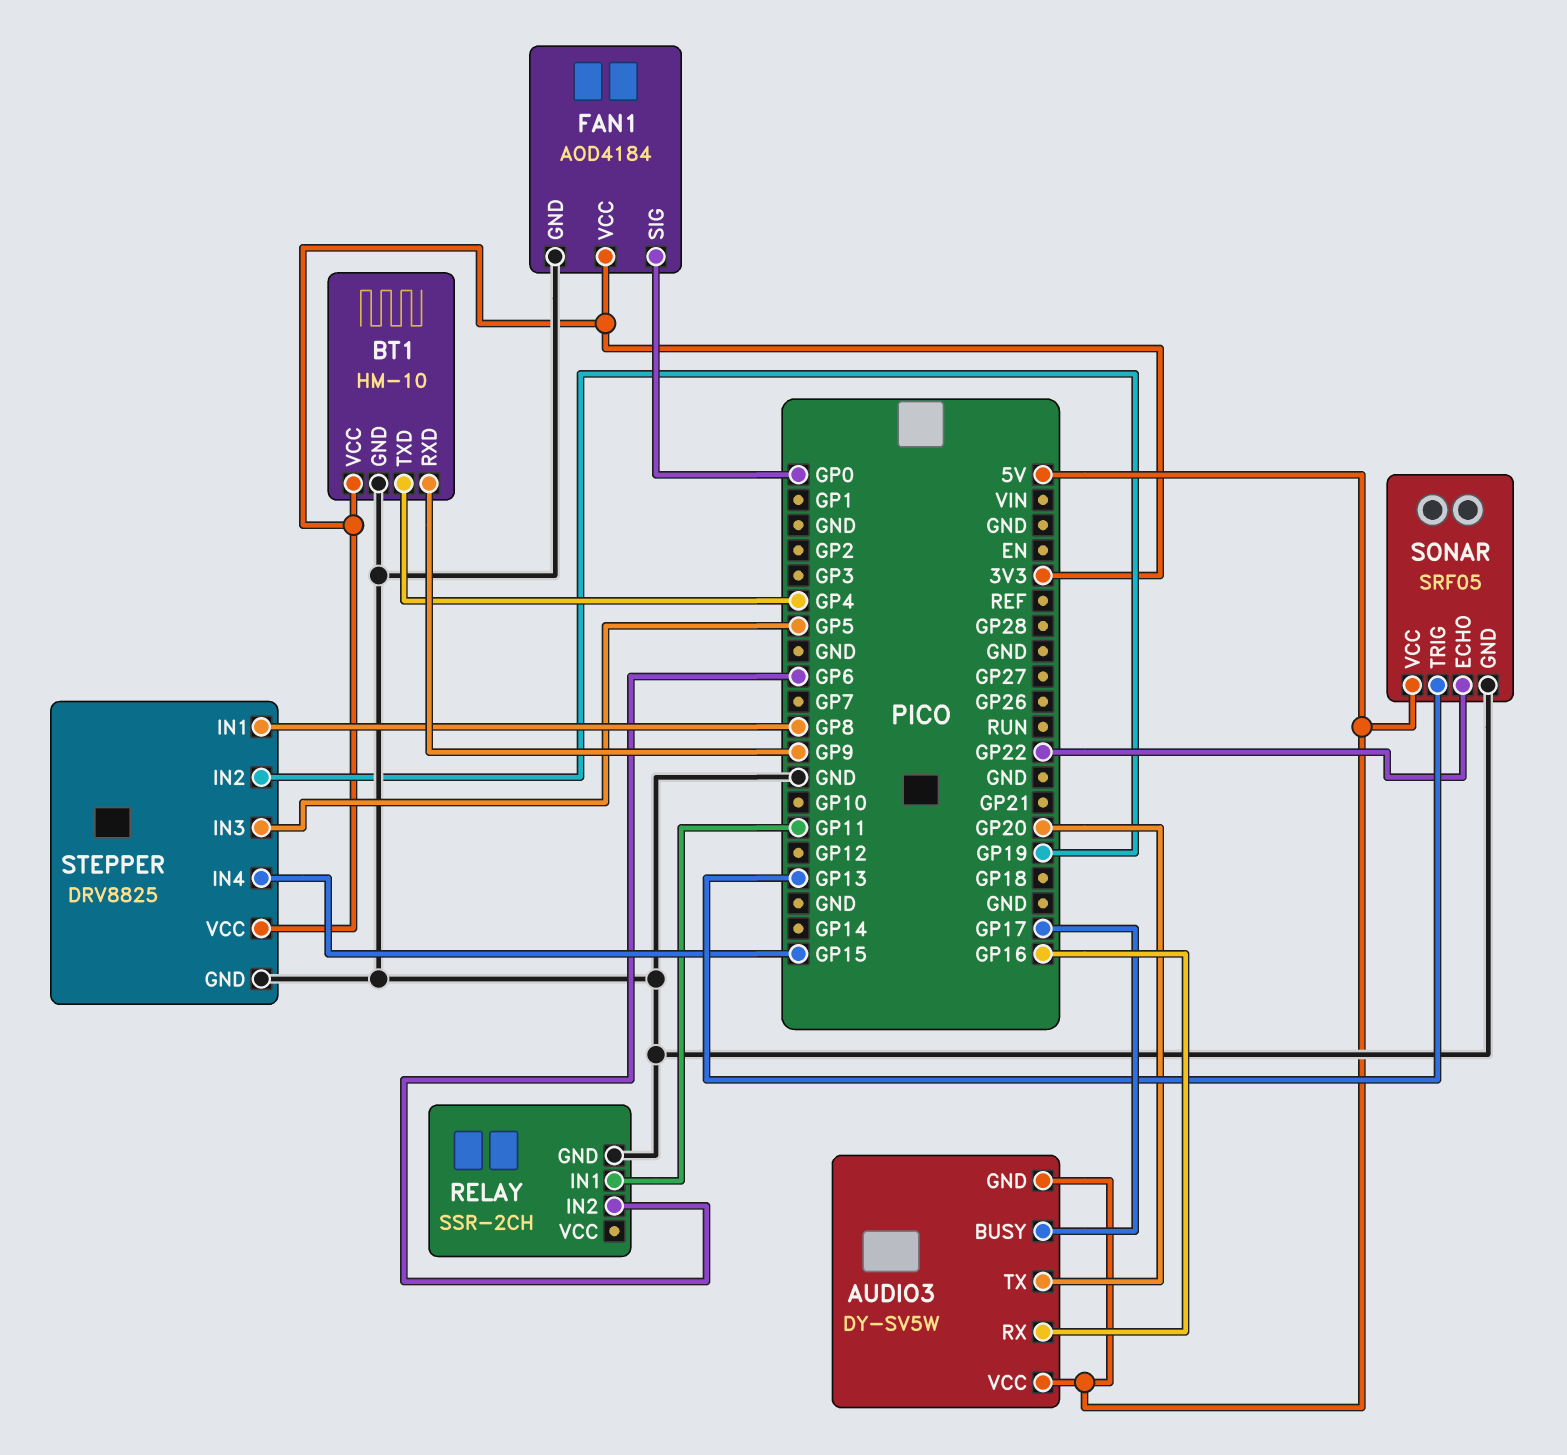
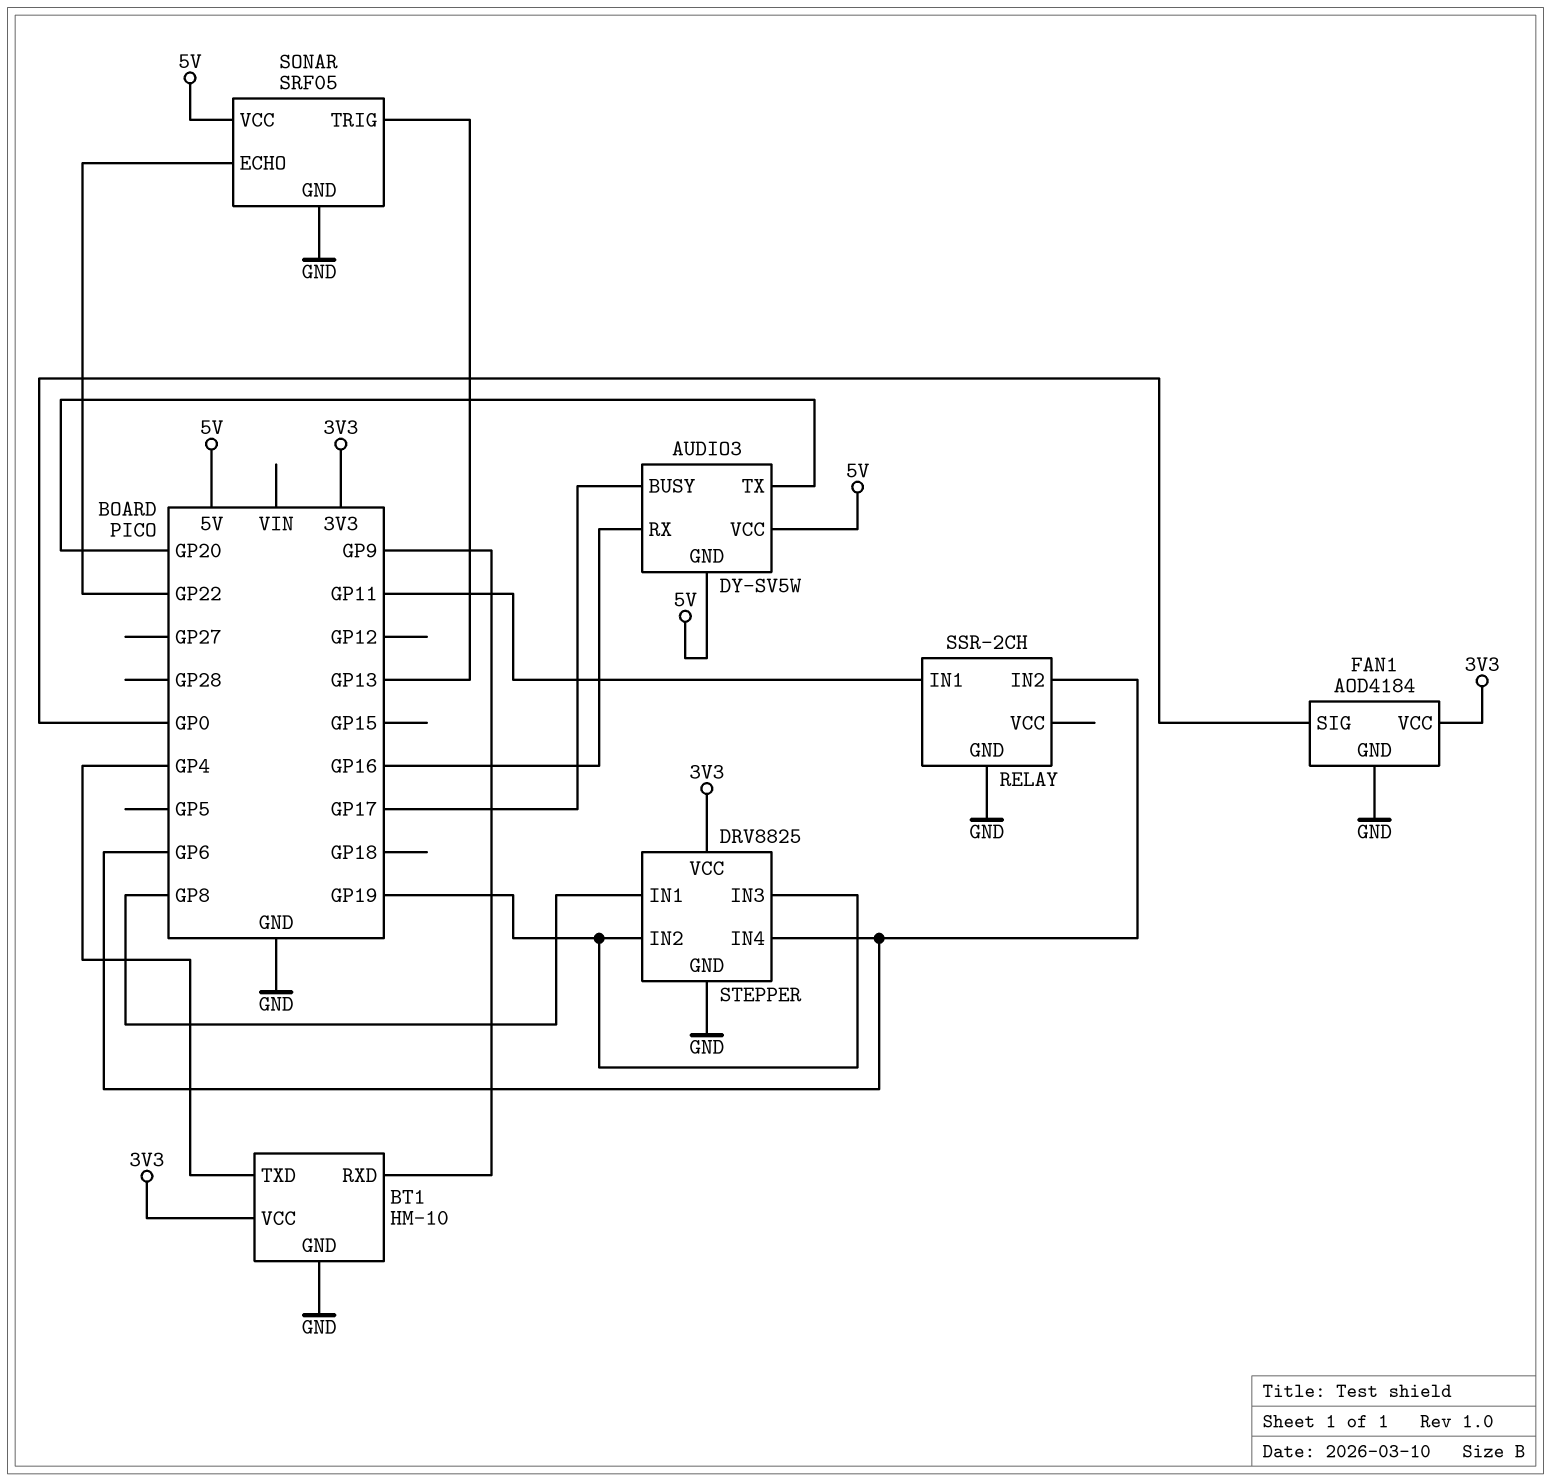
STEPPER pin IN3: GP5 -> GP19
STEPPER pin IN4: GP15 -> GP6

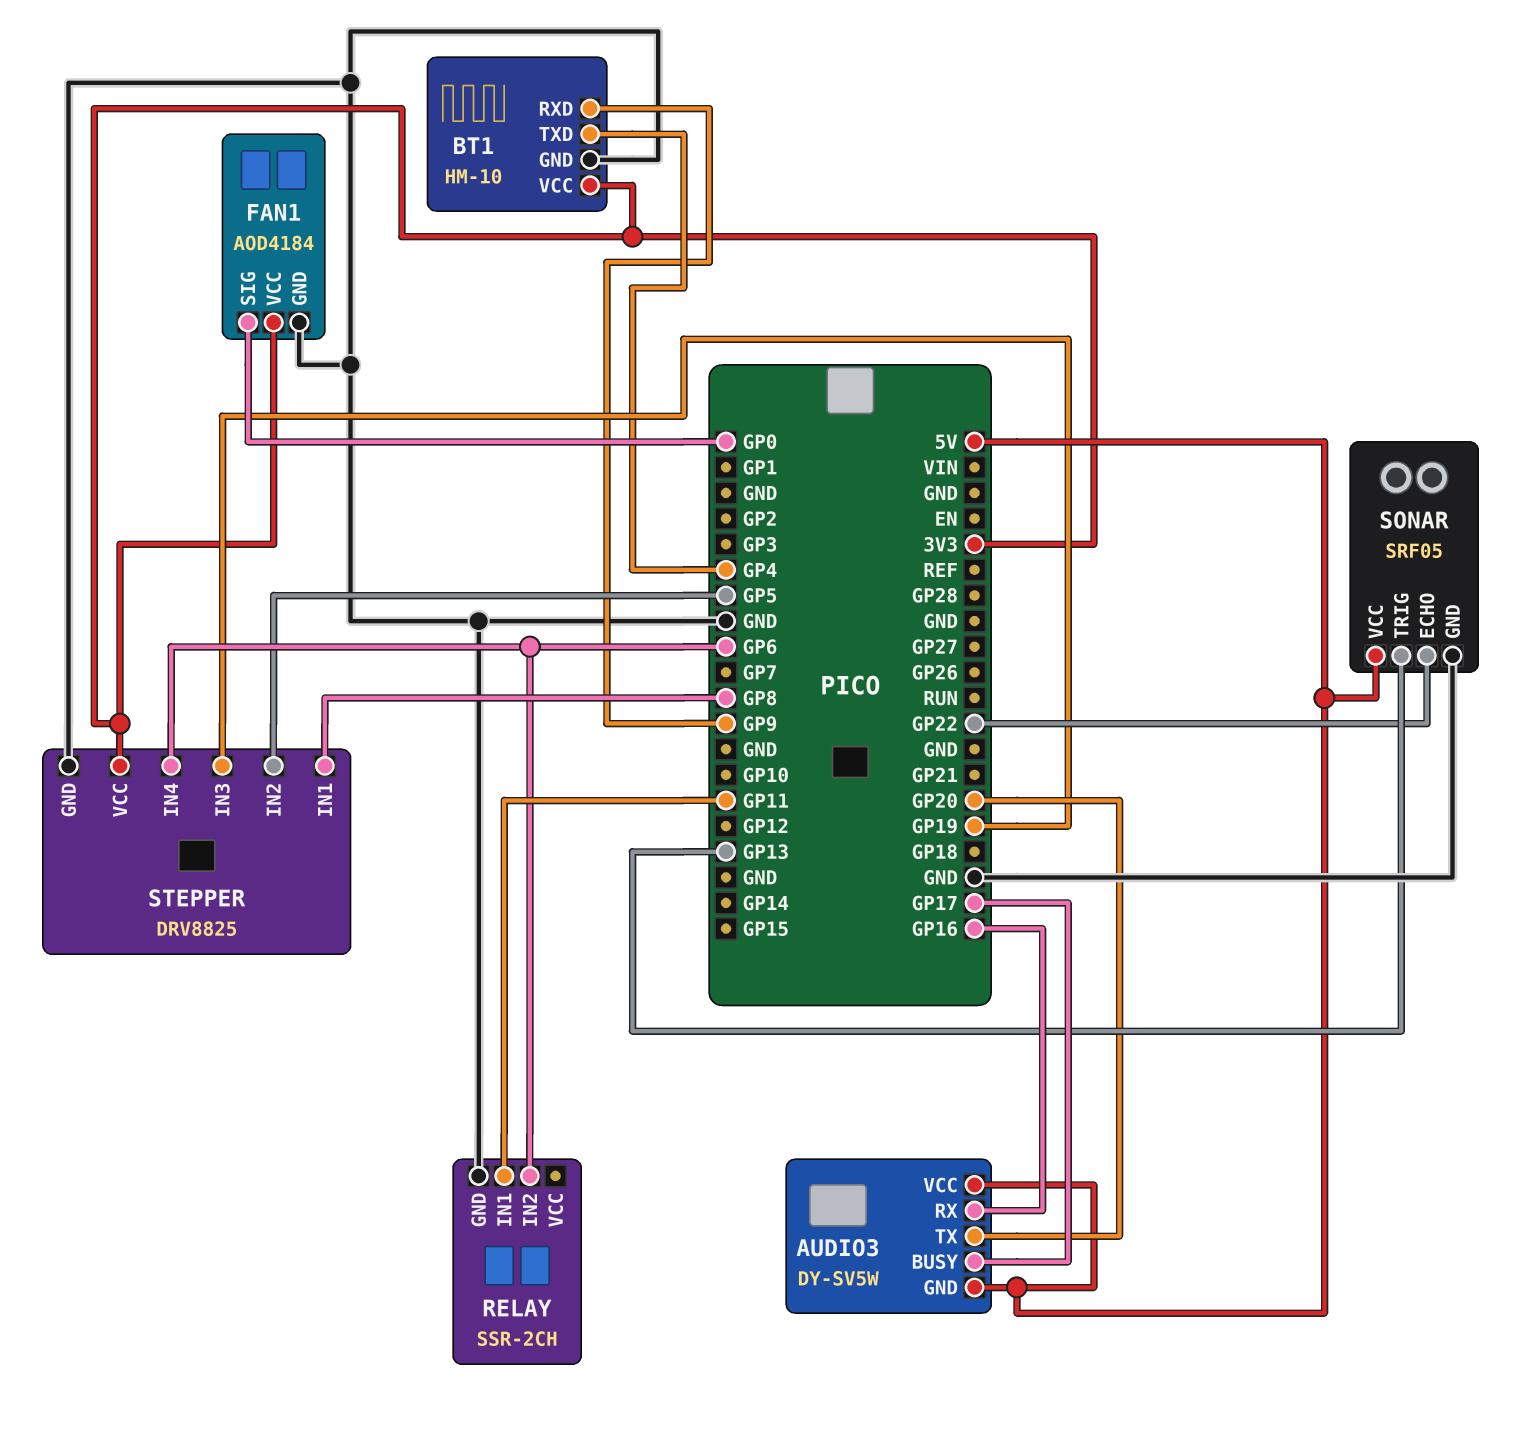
STEPPER pin IN2: GP19 -> GP5

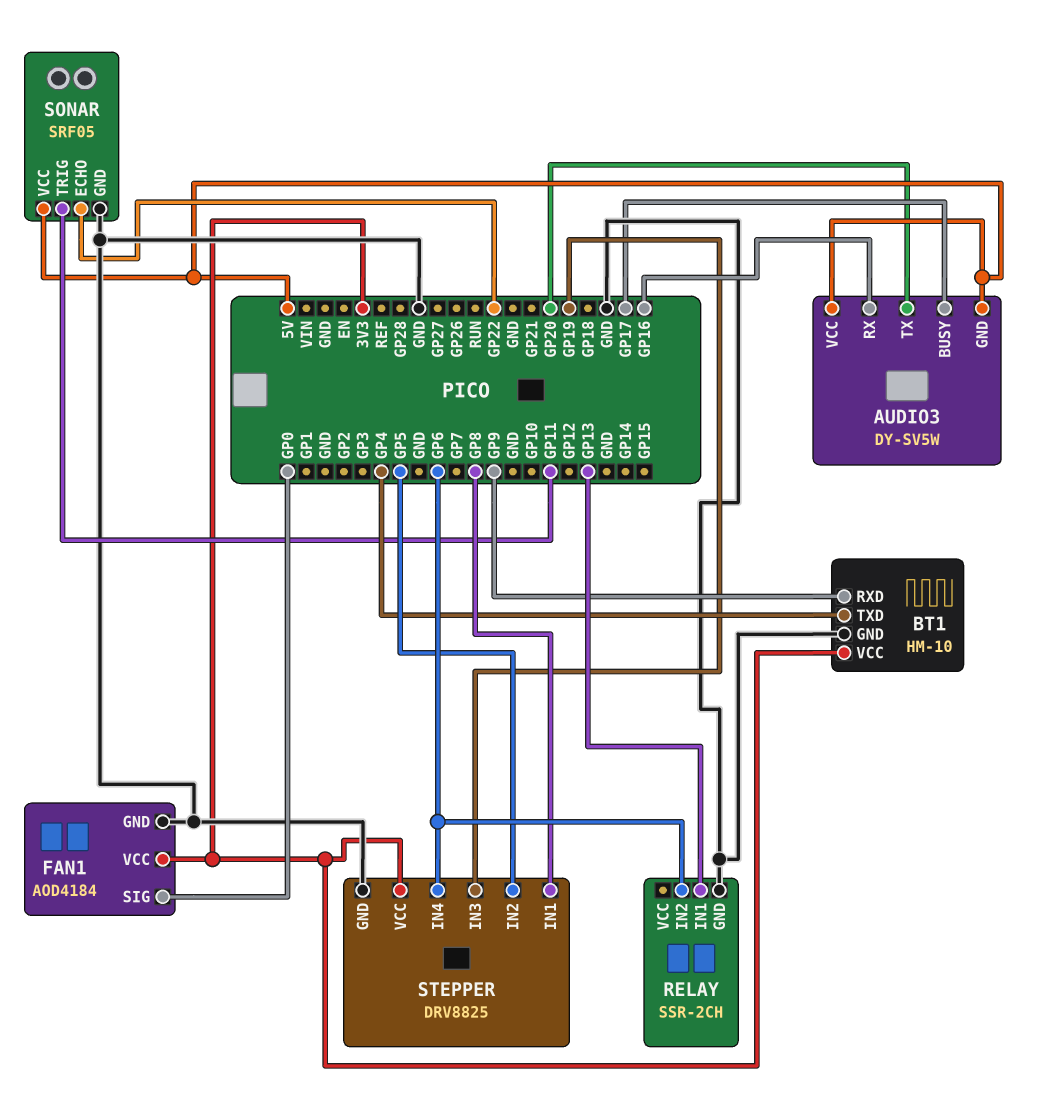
RELAY pin IN1: GP11 -> GP13
SONAR pin TRIG: GP13 -> GP11

